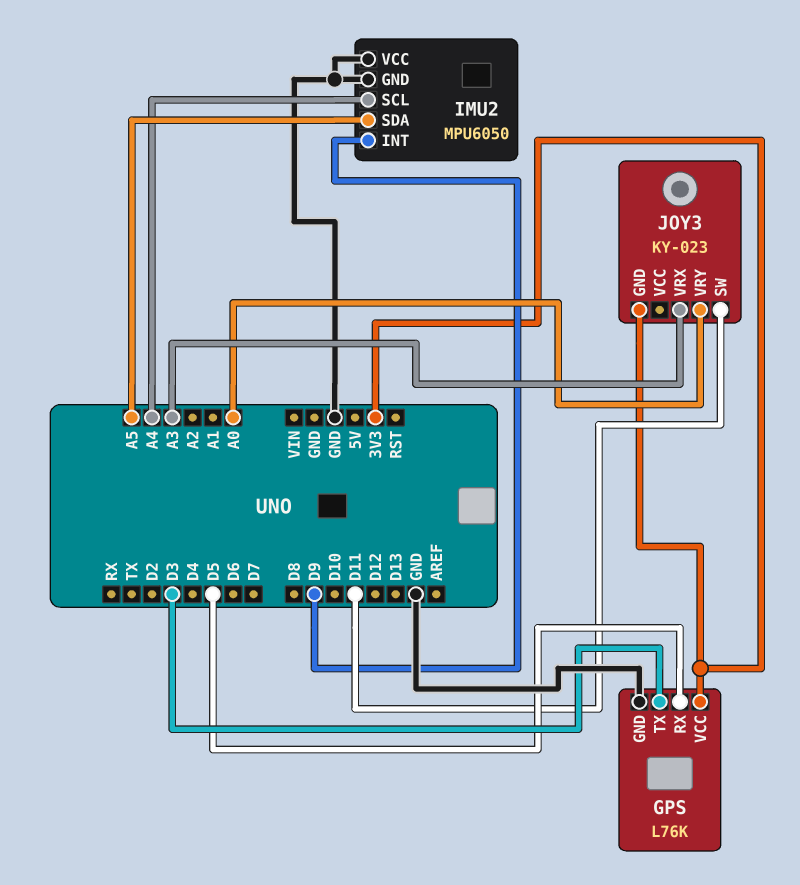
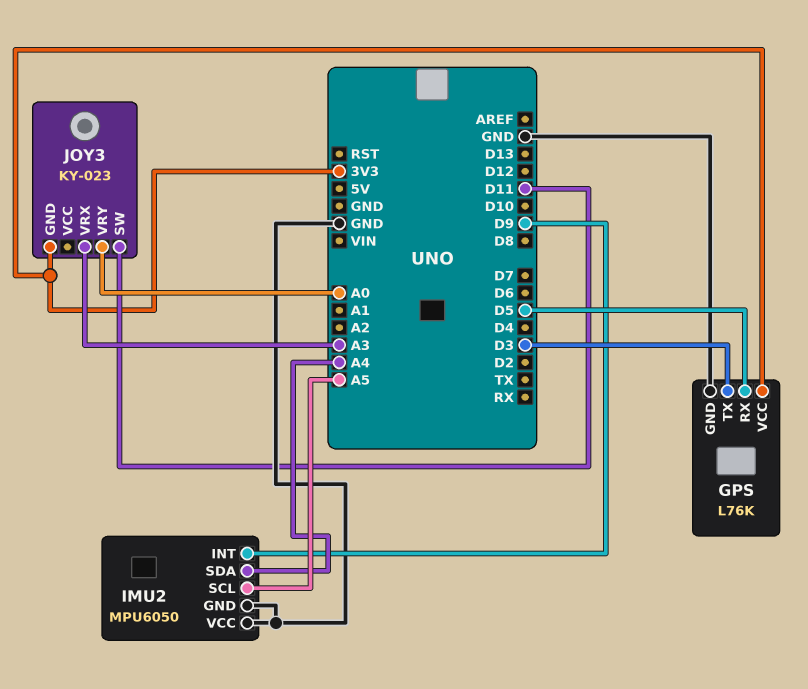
IMU2 pin SCL: A4 -> A5
IMU2 pin SDA: A5 -> A4

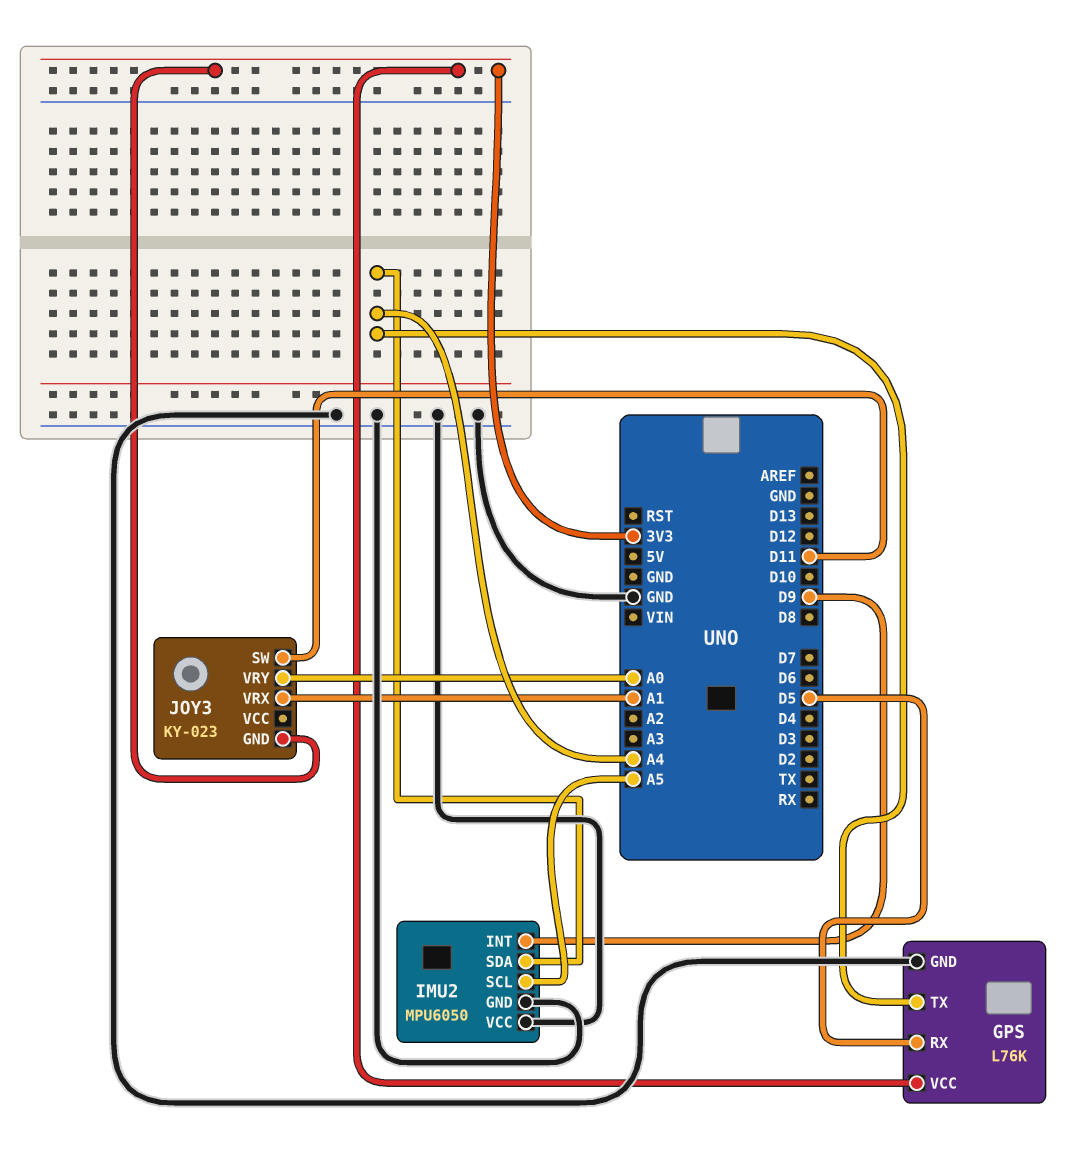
GPS pin TX: D3 -> A4
JOY3 pin VRX: A3 -> A1

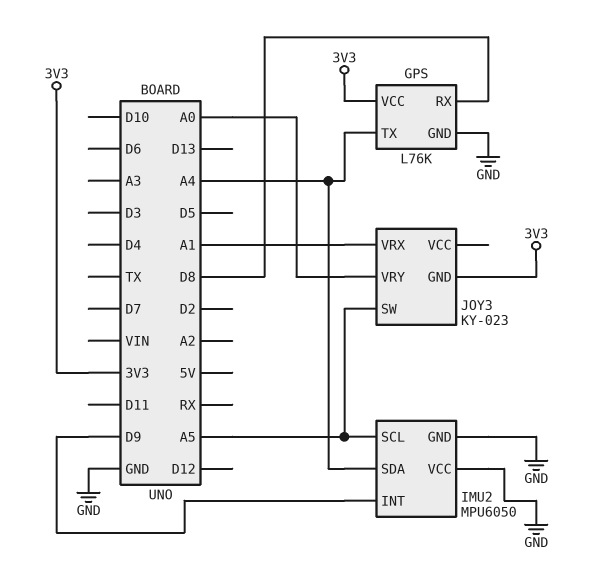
GPS pin RX: D5 -> D8
JOY3 pin SW: D11 -> A5

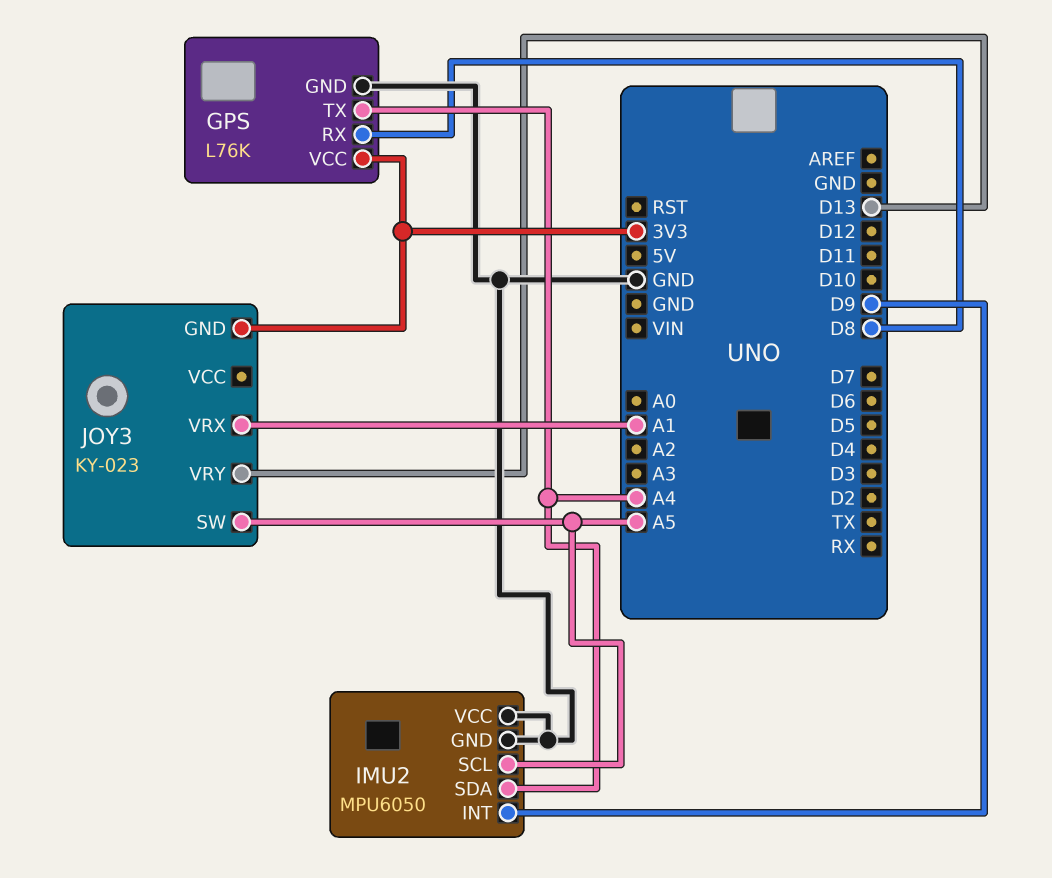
JOY3 pin VRY: A0 -> D13

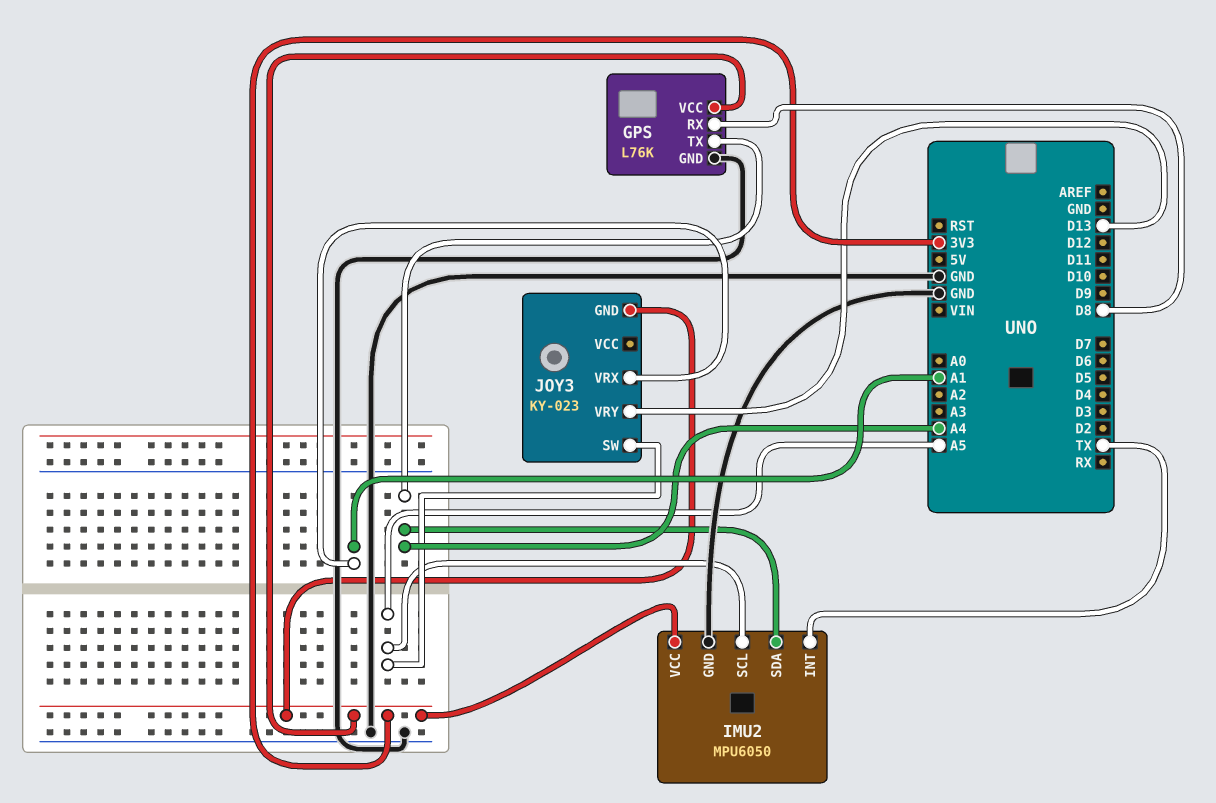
IMU2 pin INT: D9 -> TX
IMU2 pin VCC: GND -> 3V3

